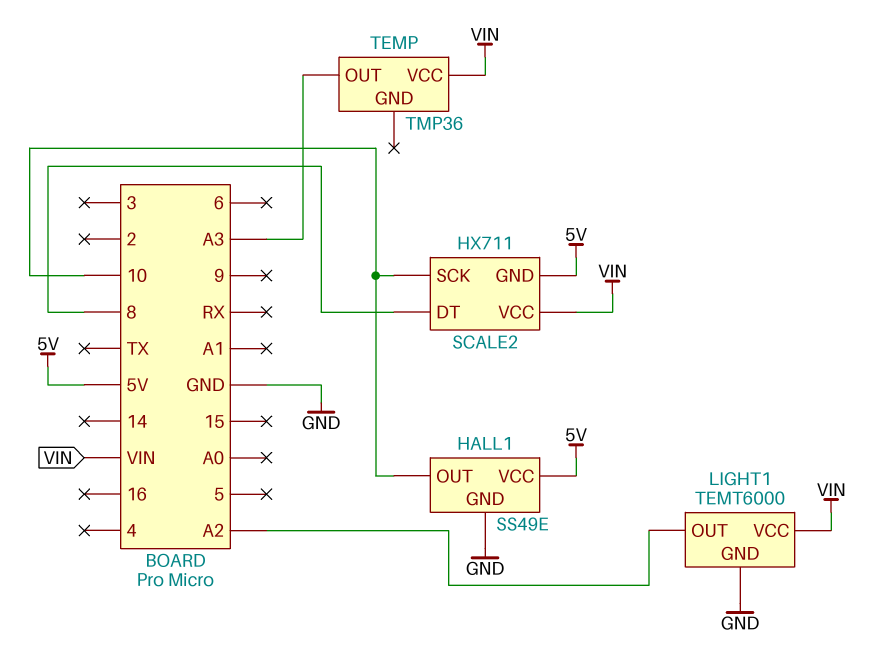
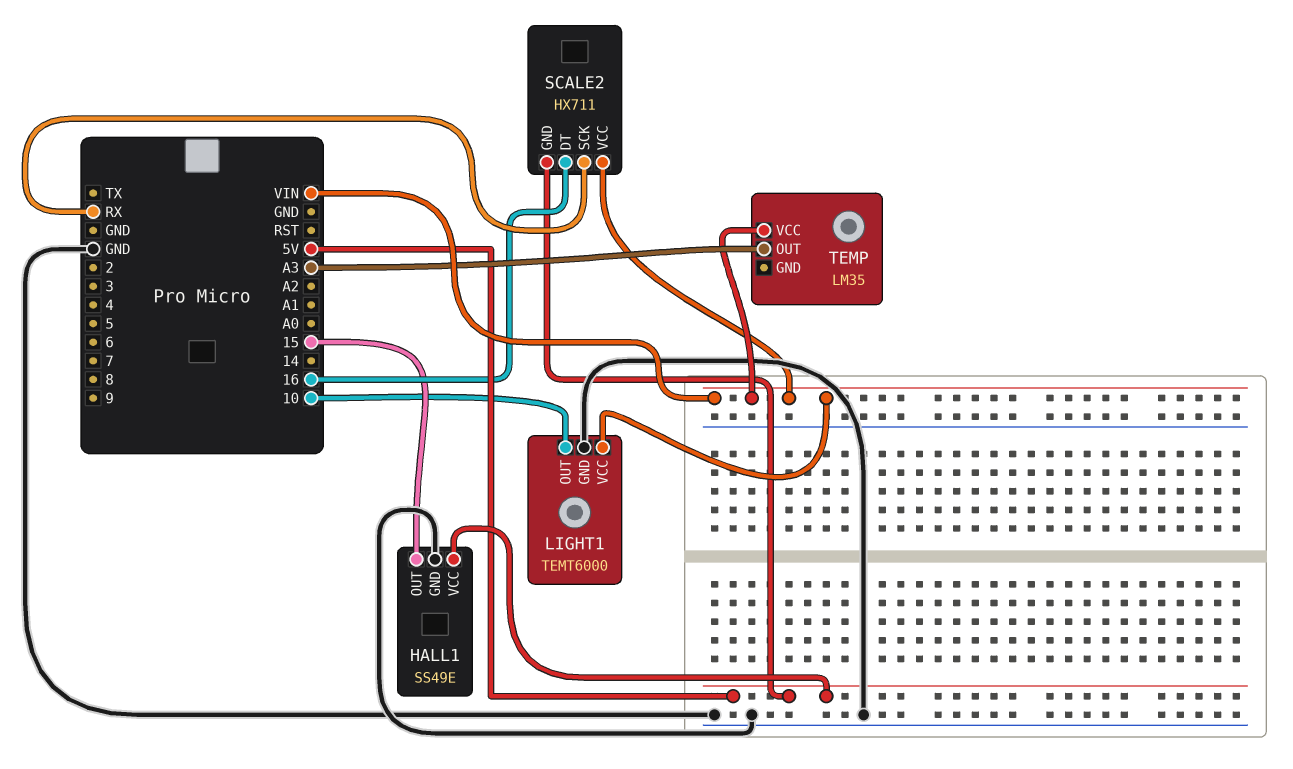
HALL1 pin OUT: 10 -> 15
LIGHT1 pin OUT: A2 -> 10
SCALE2 pin DT: 8 -> 16
SCALE2 pin SCK: 10 -> RX
TEMP: TMP36 -> LM35

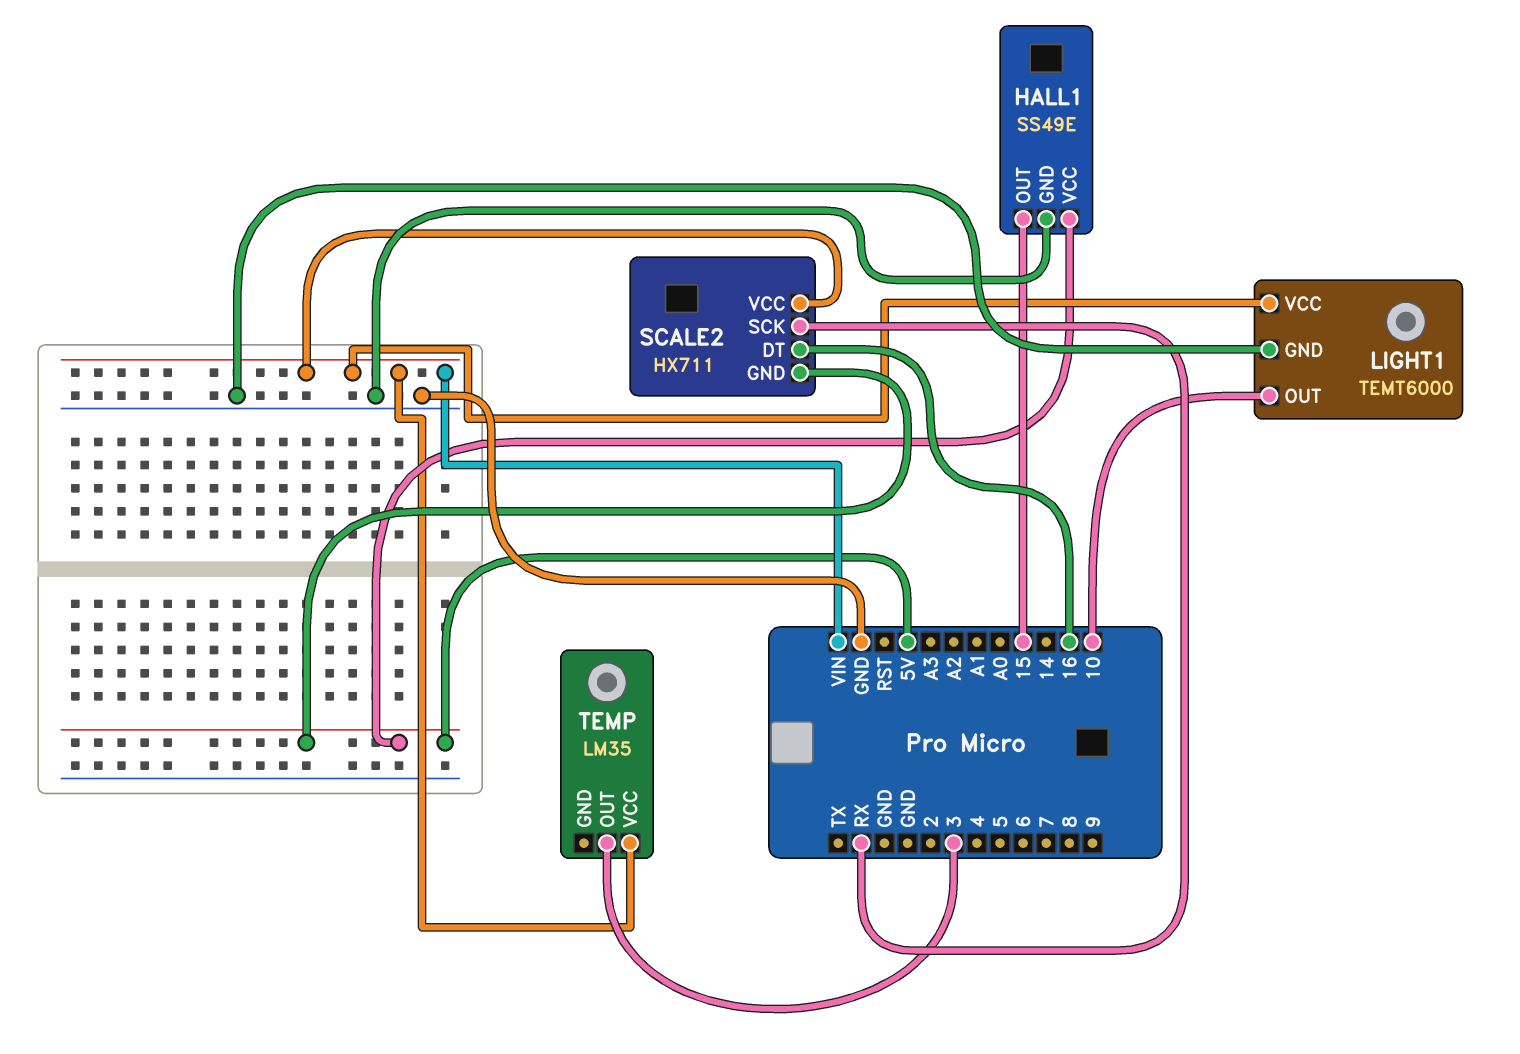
TEMP pin OUT: A3 -> 3

